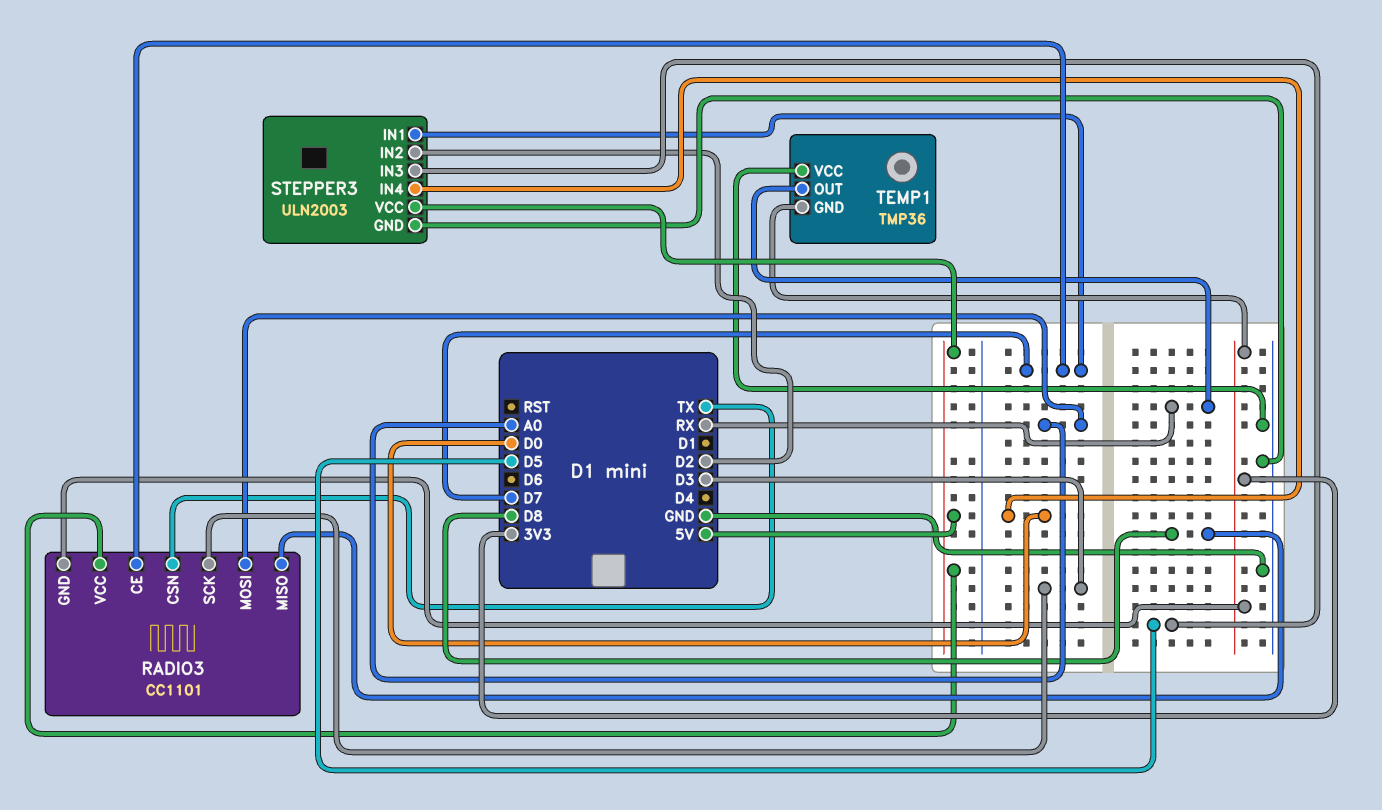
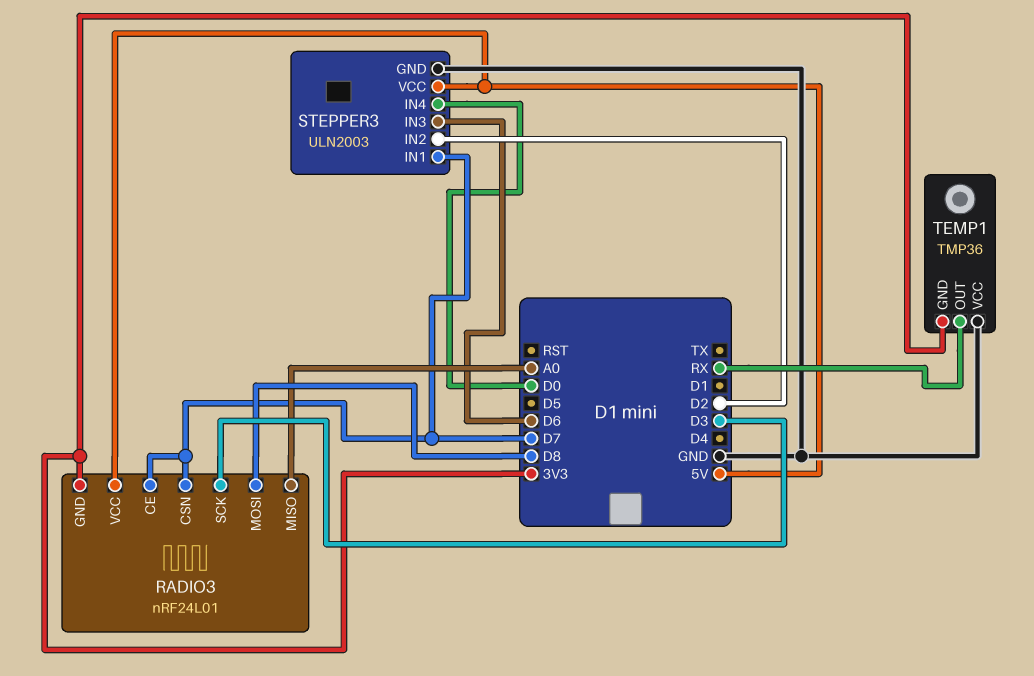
RADIO3: CC1101 -> nRF24L01
RADIO3 pin CSN: TX -> D7
RADIO3 pin MISO: D8 -> A0
RADIO3 pin MOSI: A0 -> D8
STEPPER3 pin IN3: D5 -> D6

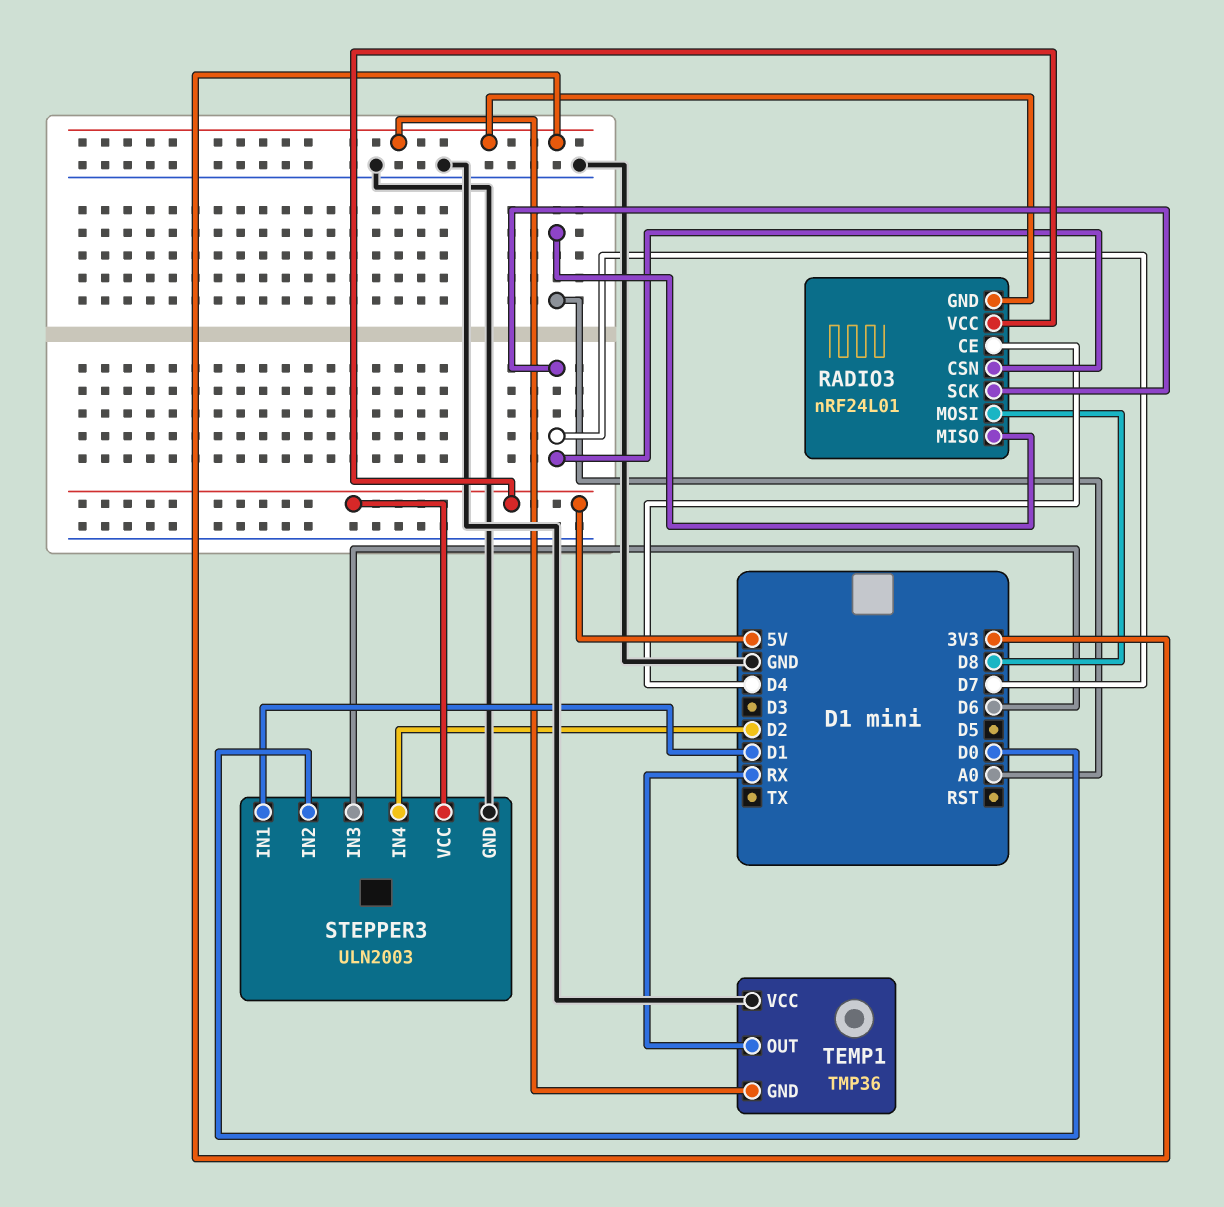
RADIO3 pin CE: D7 -> D4
RADIO3 pin SCK: D3 -> D7
STEPPER3 pin IN1: D7 -> D1
STEPPER3 pin IN2: D2 -> D0
STEPPER3 pin IN4: D0 -> D2

